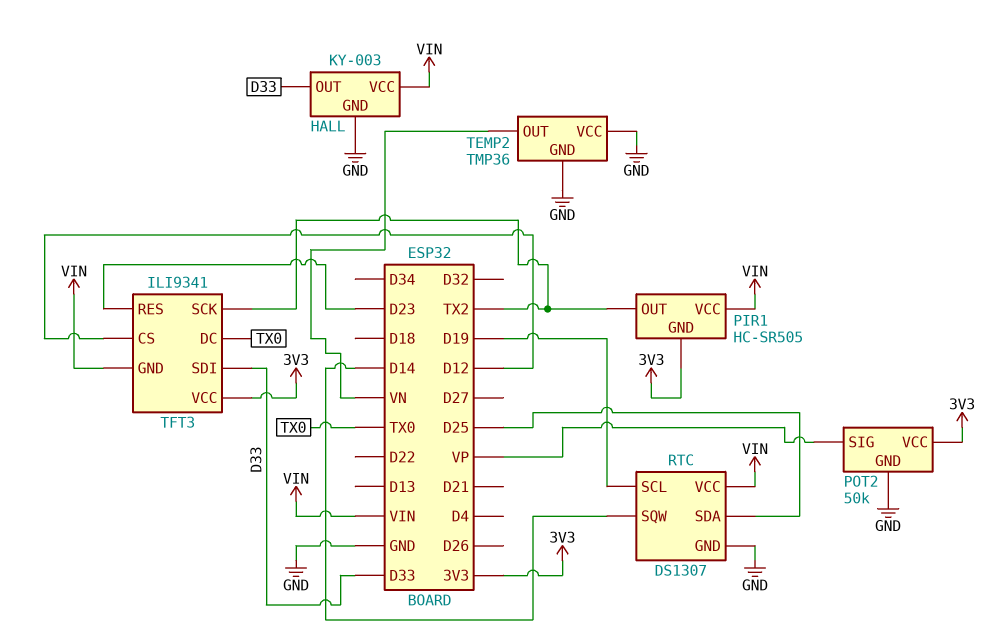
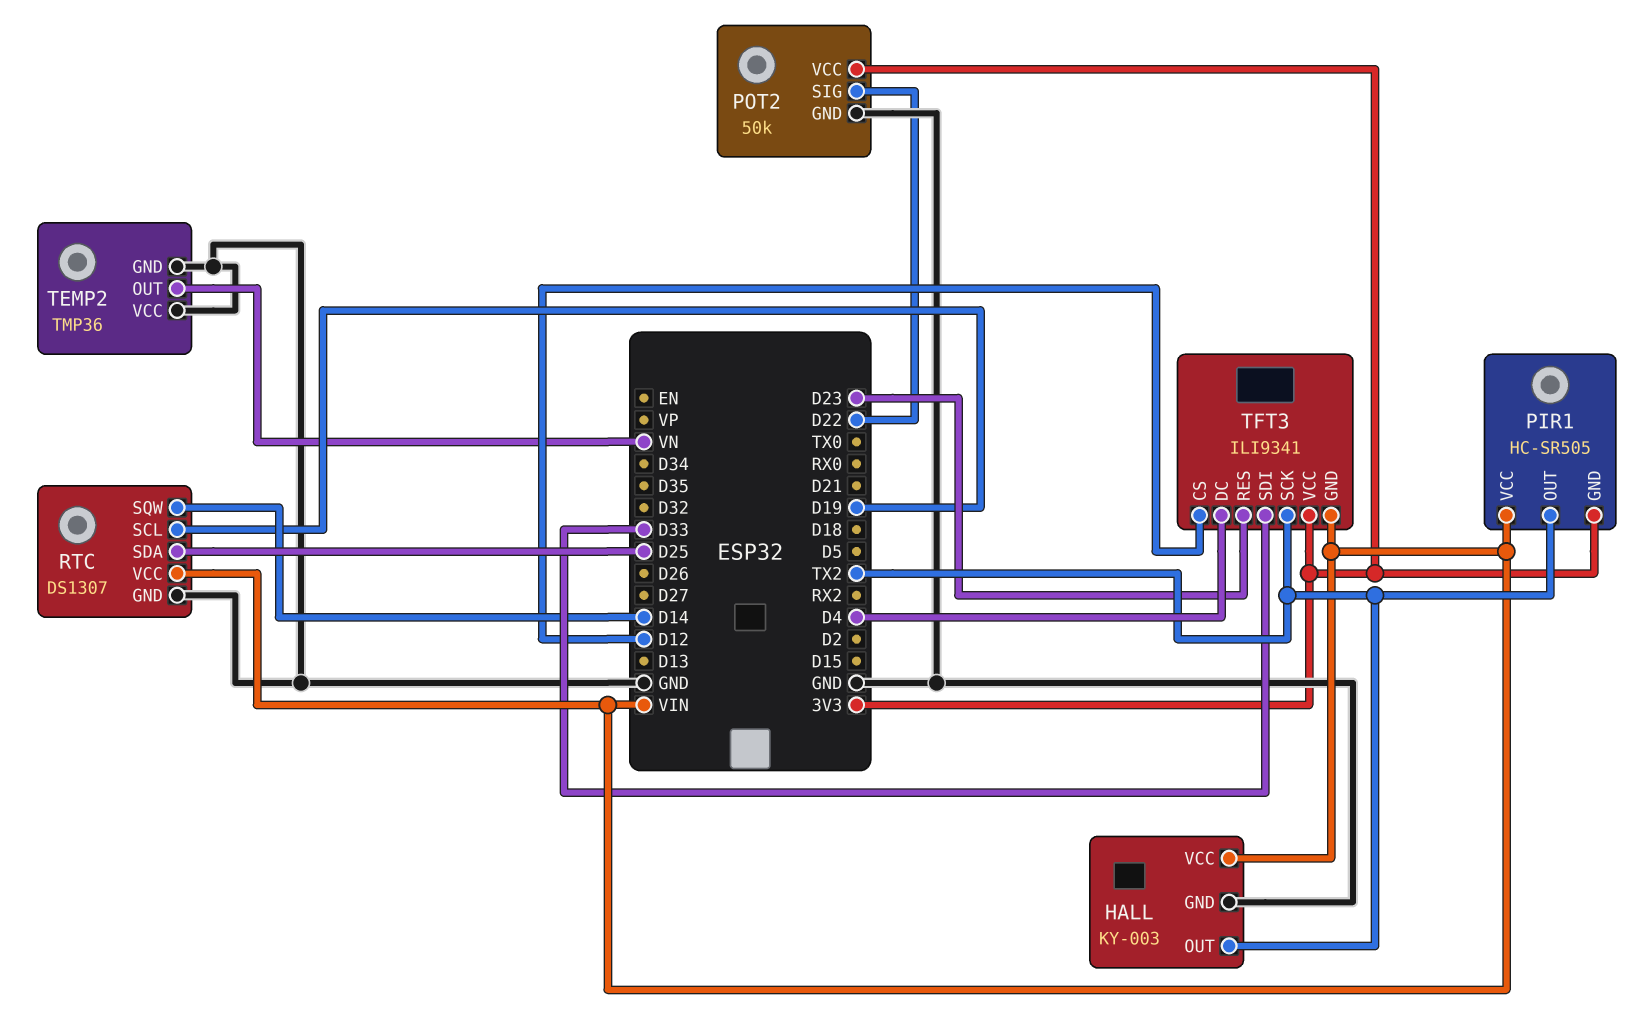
HALL pin OUT: D33 -> TX2
POT2 pin SIG: VP -> D22
TFT3 pin DC: TX0 -> D4

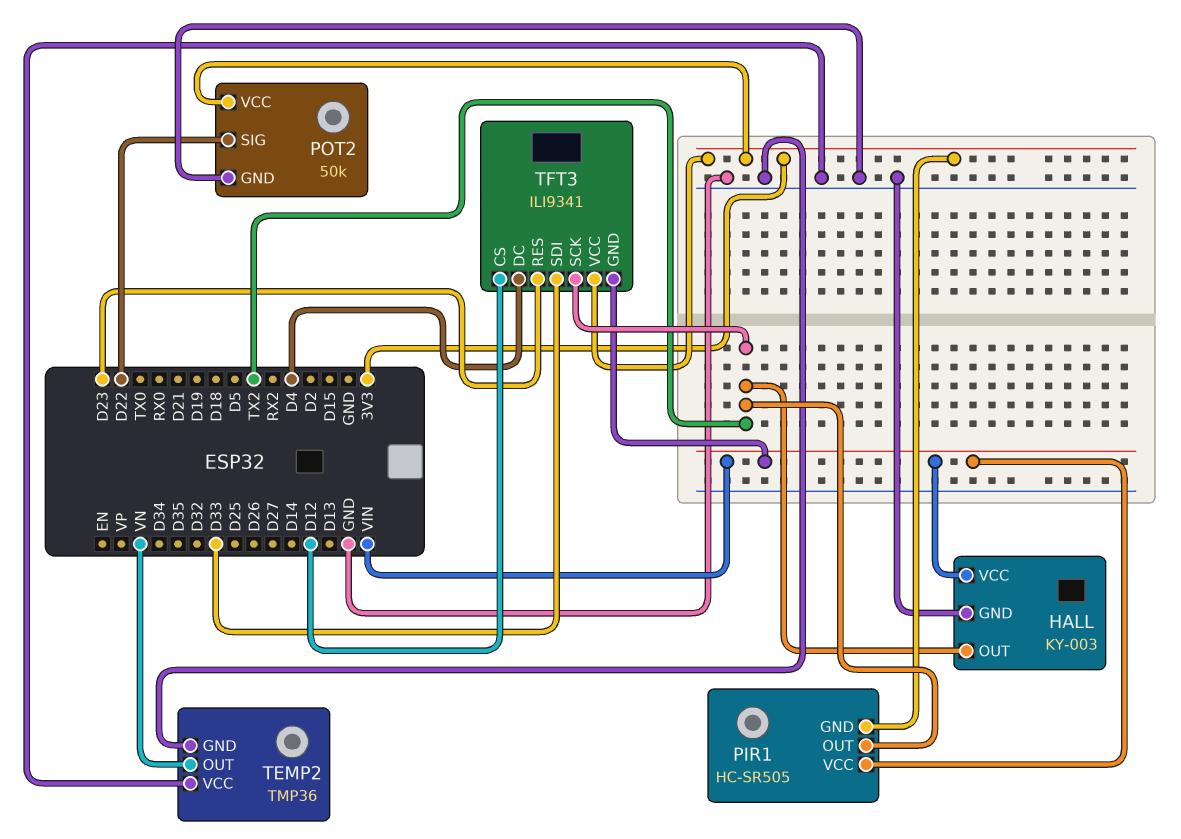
RTC: DS1307 -> none
RTC pin GND: GND -> none
RTC pin SCL: D19 -> none
RTC pin SDA: D25 -> none
RTC pin SQW: D14 -> none
RTC pin VCC: VIN -> none

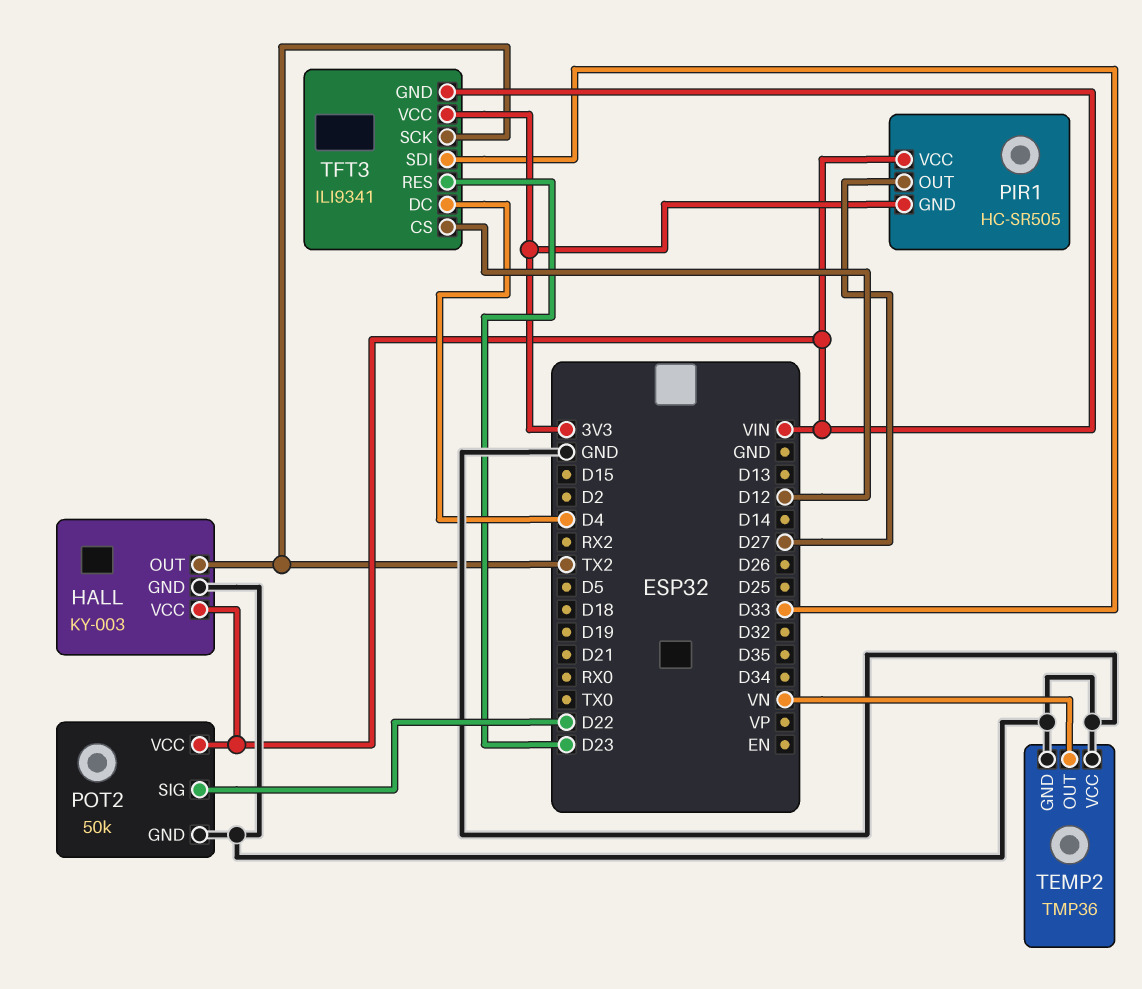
PIR1 pin OUT: TX2 -> D27
POT2 pin VCC: 3V3 -> VIN

